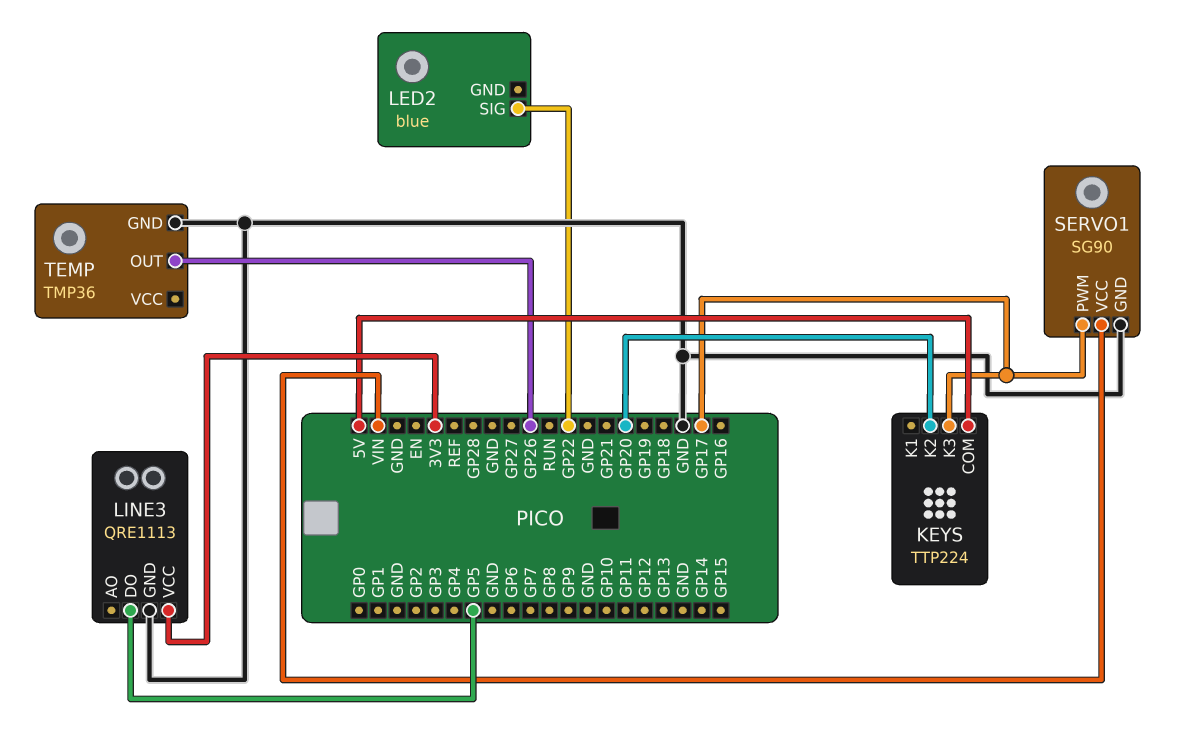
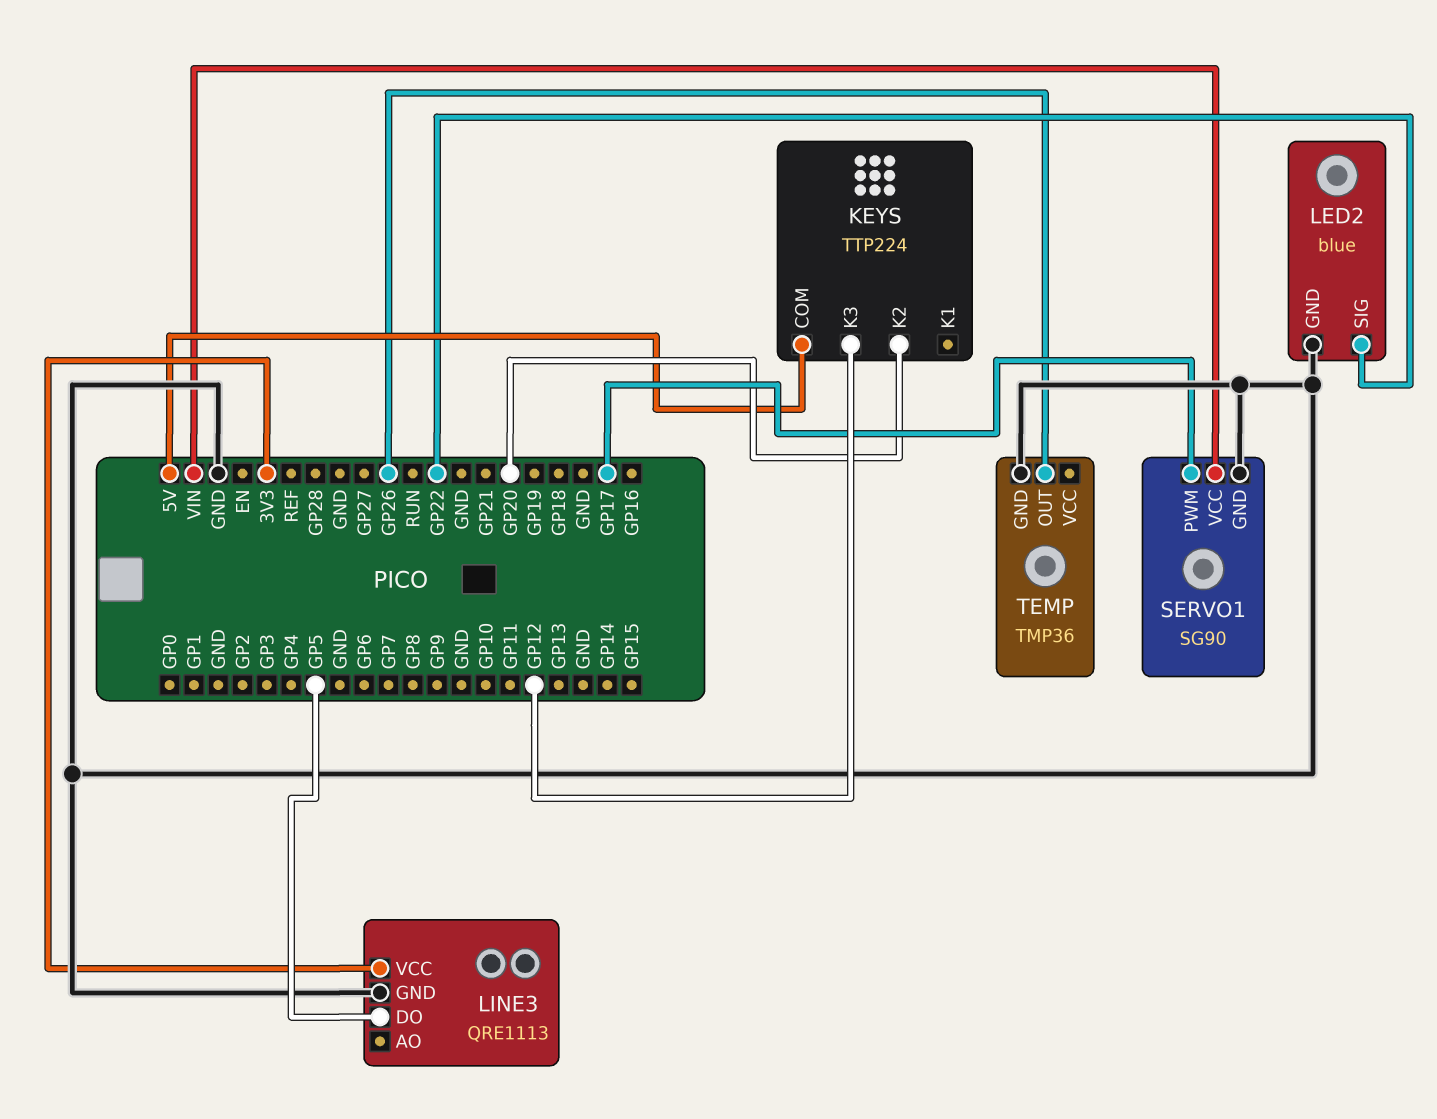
KEYS pin K3: GP17 -> GP12
LED2 pin GND: none -> GND

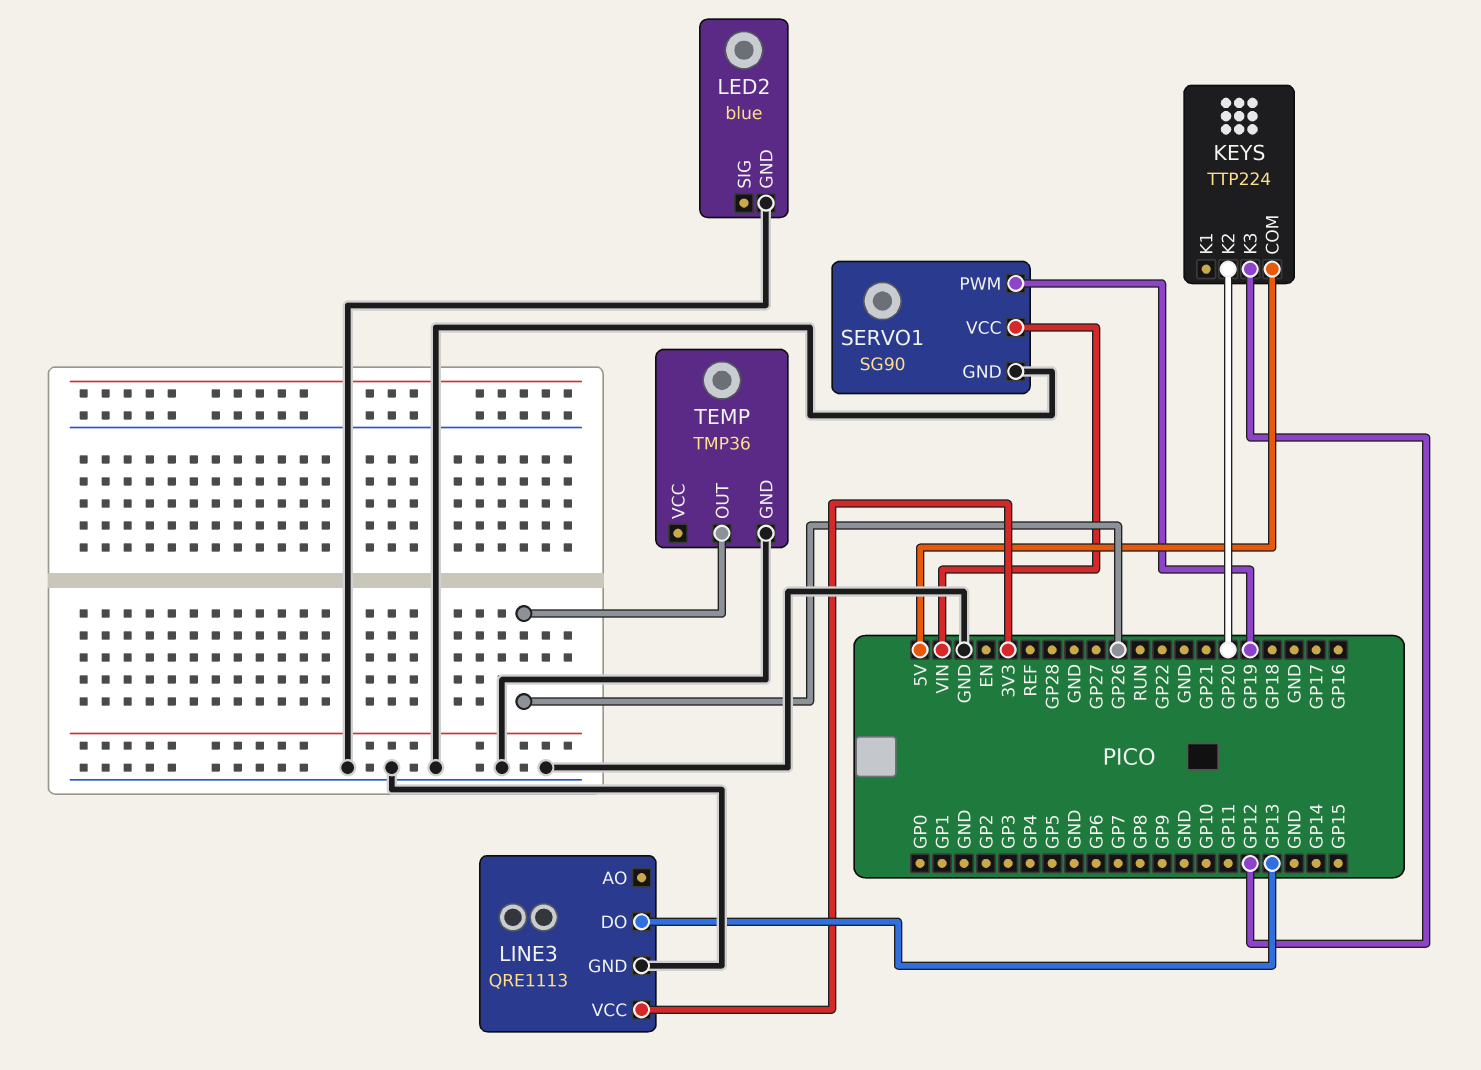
LED2 pin SIG: GP22 -> none
LINE3 pin DO: GP5 -> GP13
SERVO1 pin PWM: GP17 -> GP19

